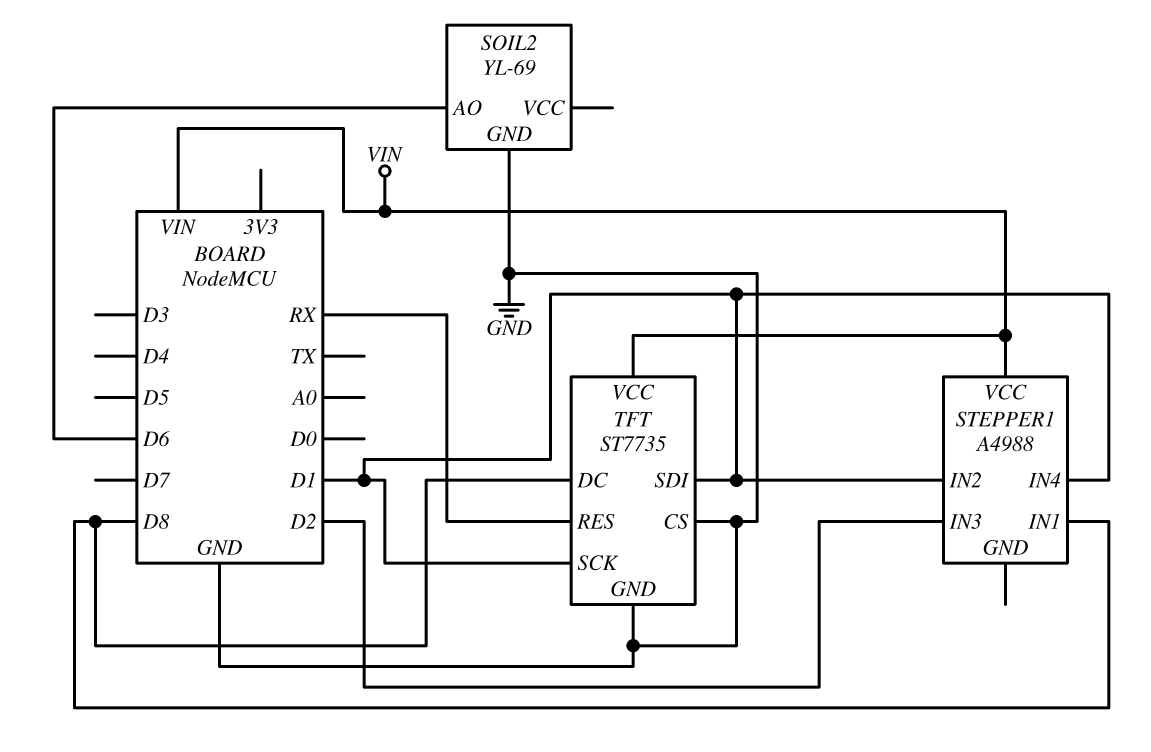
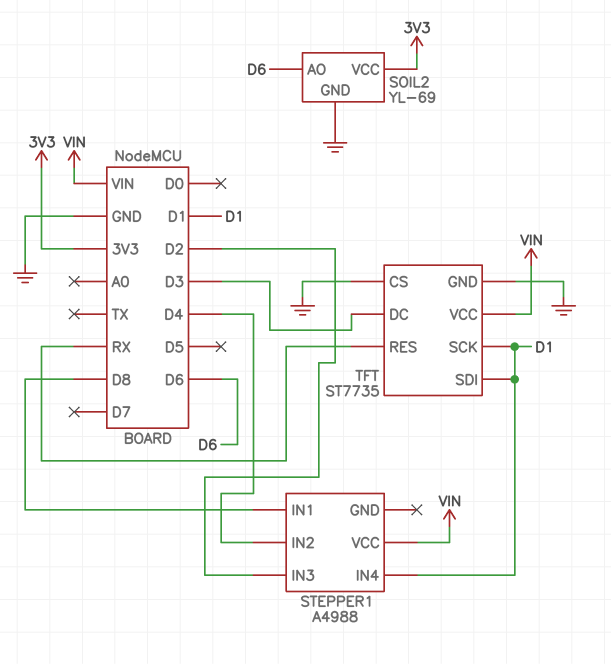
SOIL2 pin VCC: none -> 3V3
STEPPER1 pin IN2: D1 -> D4
TFT pin DC: D8 -> D3

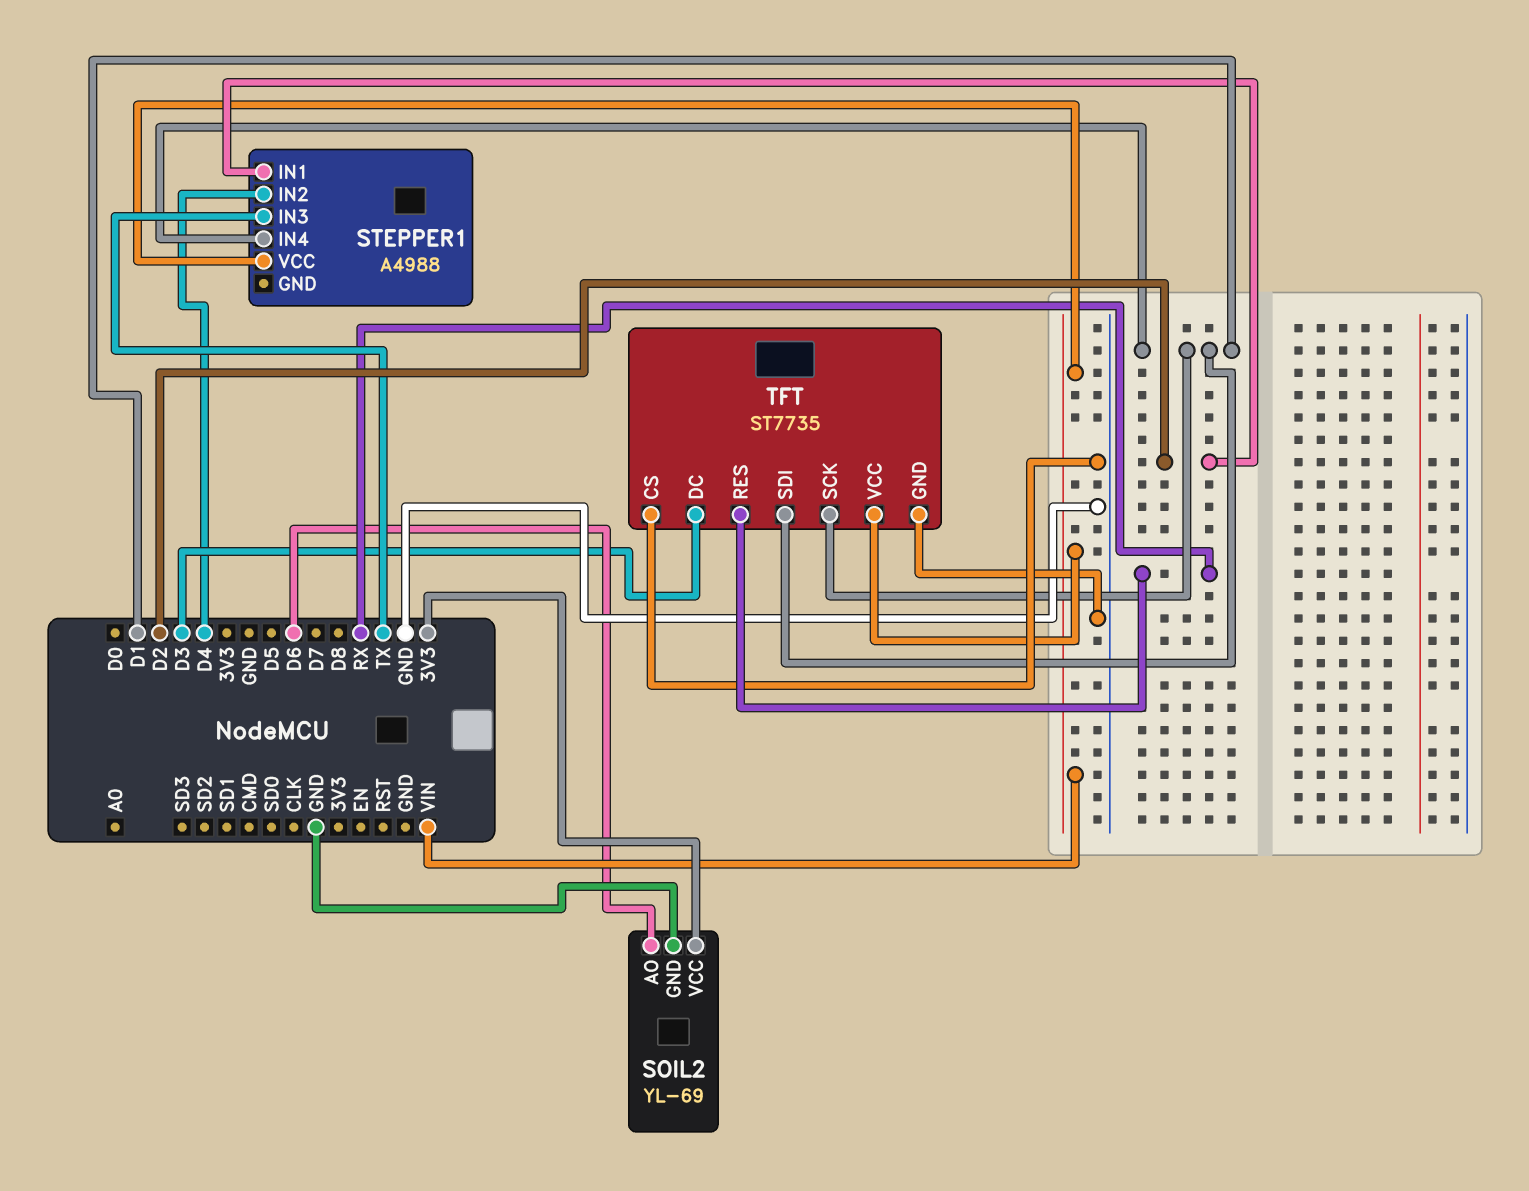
STEPPER1 pin IN1: D8 -> D2
STEPPER1 pin IN3: D2 -> TX

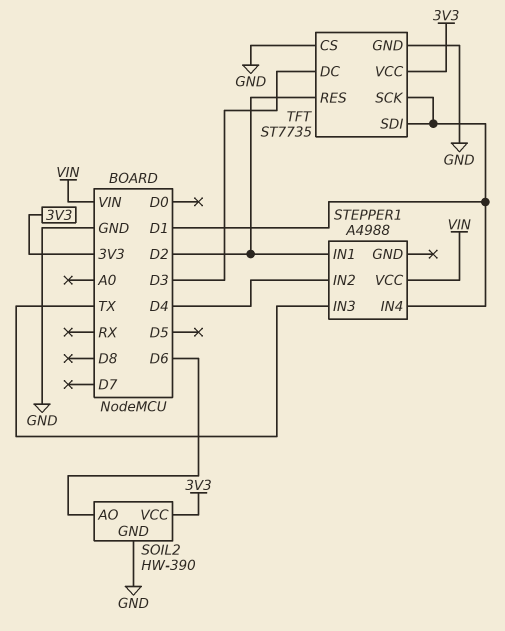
SOIL2: YL-69 -> HW-390
TFT pin RES: RX -> D2
TFT pin VCC: VIN -> 3V3

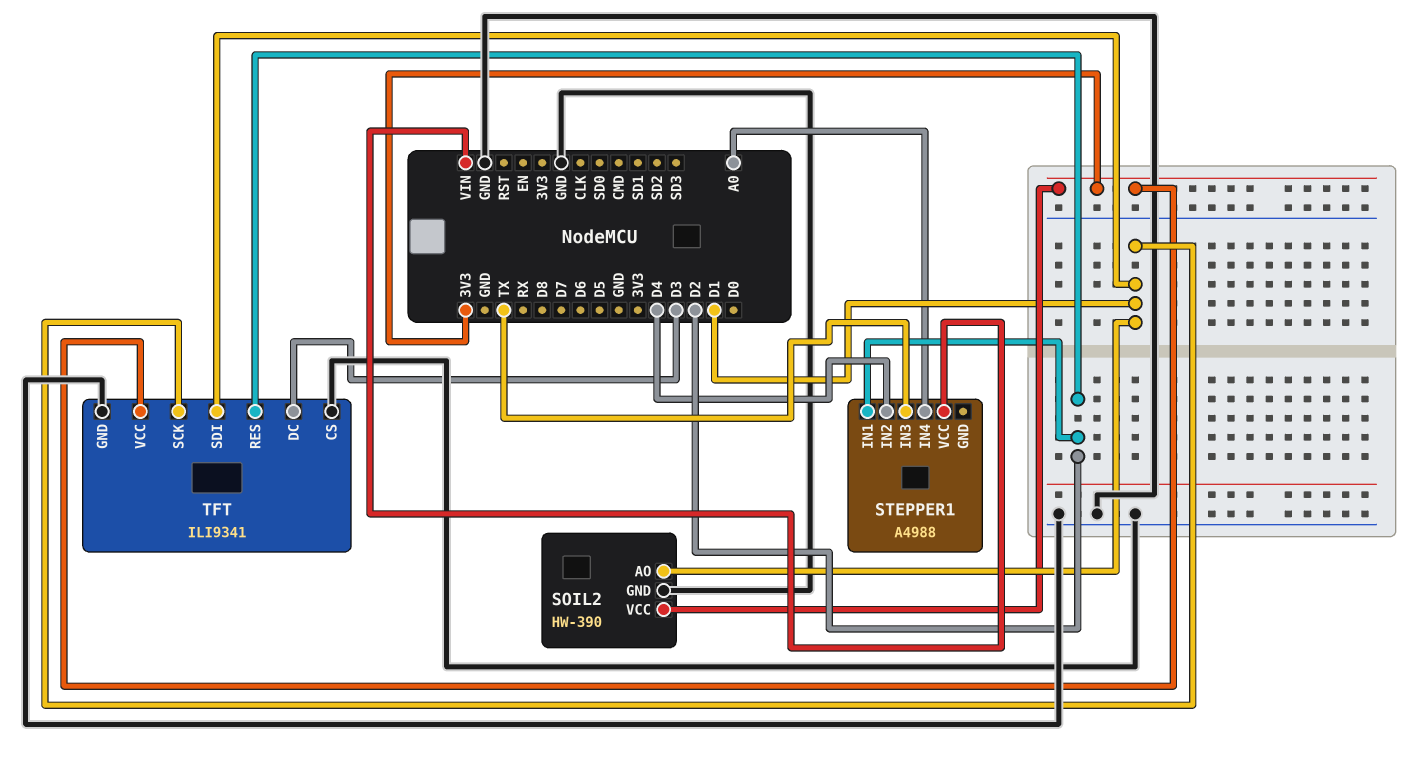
SOIL2 pin AO: D6 -> D1
STEPPER1 pin IN4: D1 -> A0
TFT: ST7735 -> ILI9341

